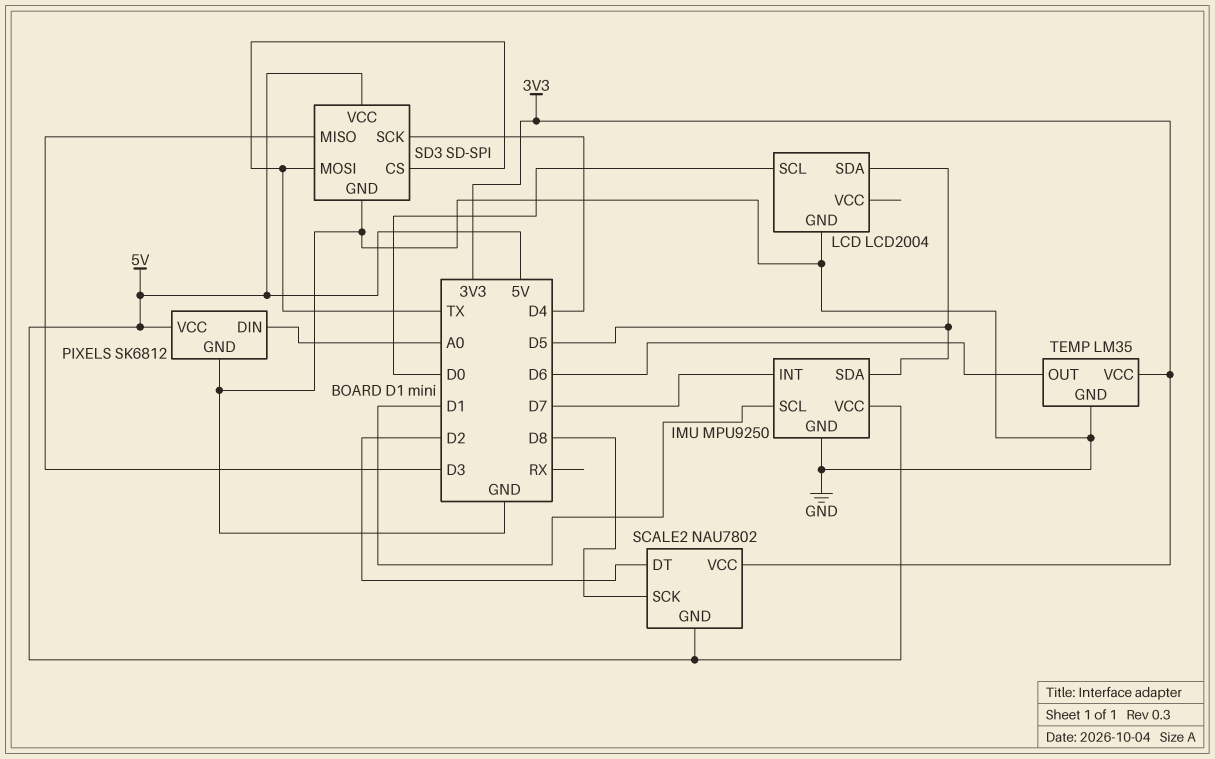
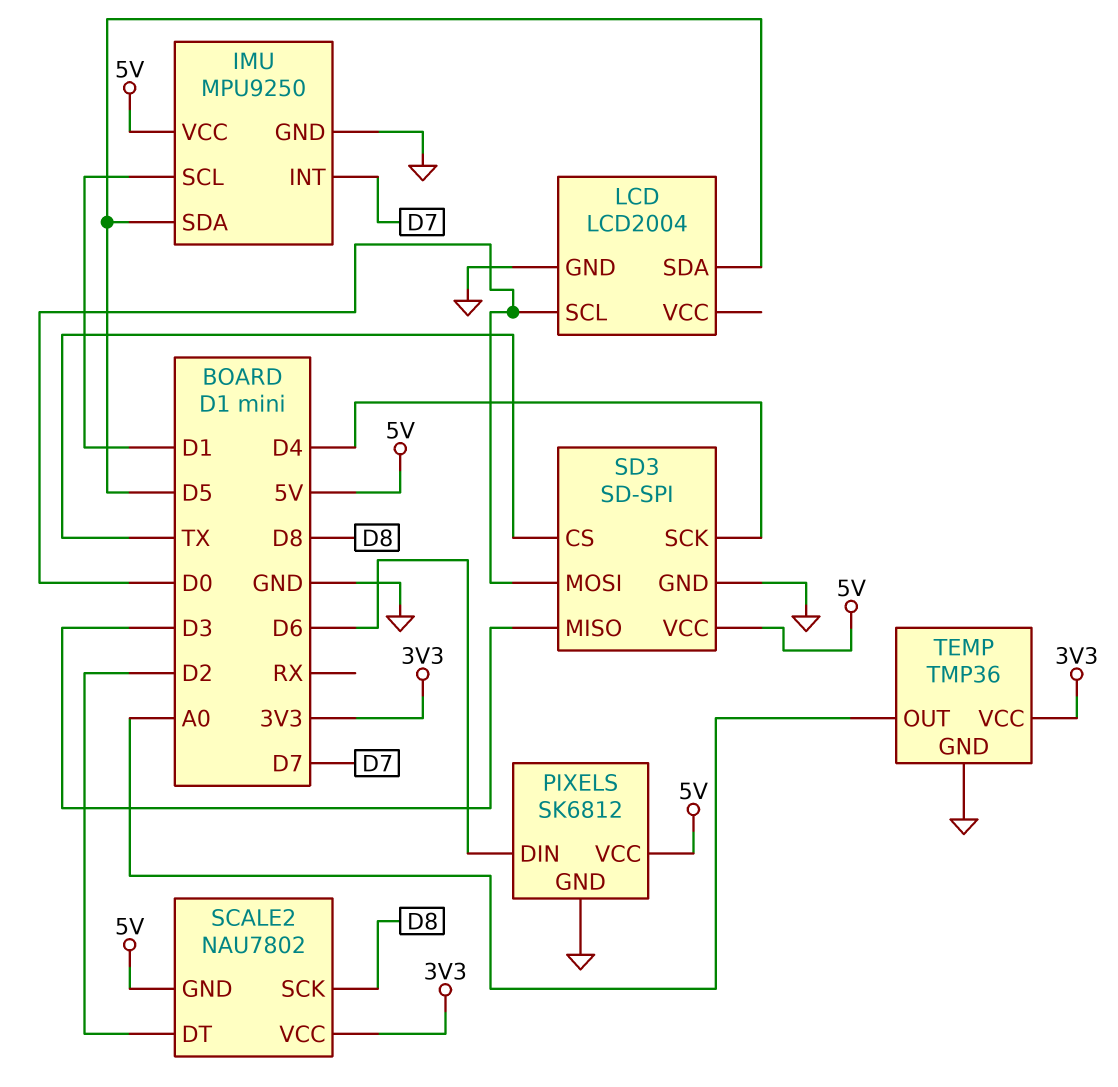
PIXELS pin DIN: A0 -> D6
SD3 pin MOSI: TX -> D0
TEMP: LM35 -> TMP36
TEMP pin OUT: D6 -> A0

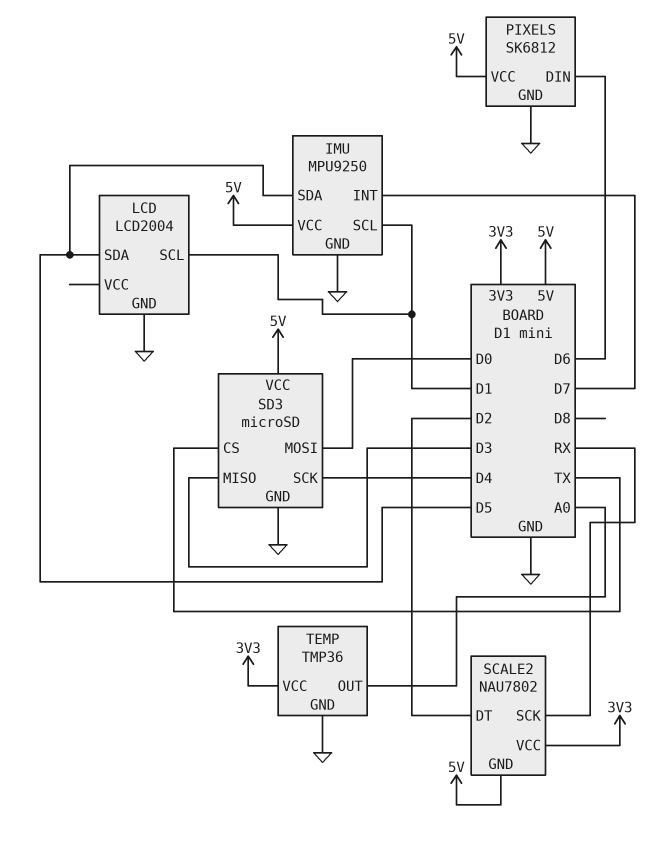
LCD pin SCL: D0 -> D1
SCALE2 pin SCK: D8 -> RX
SD3: SD-SPI -> microSD

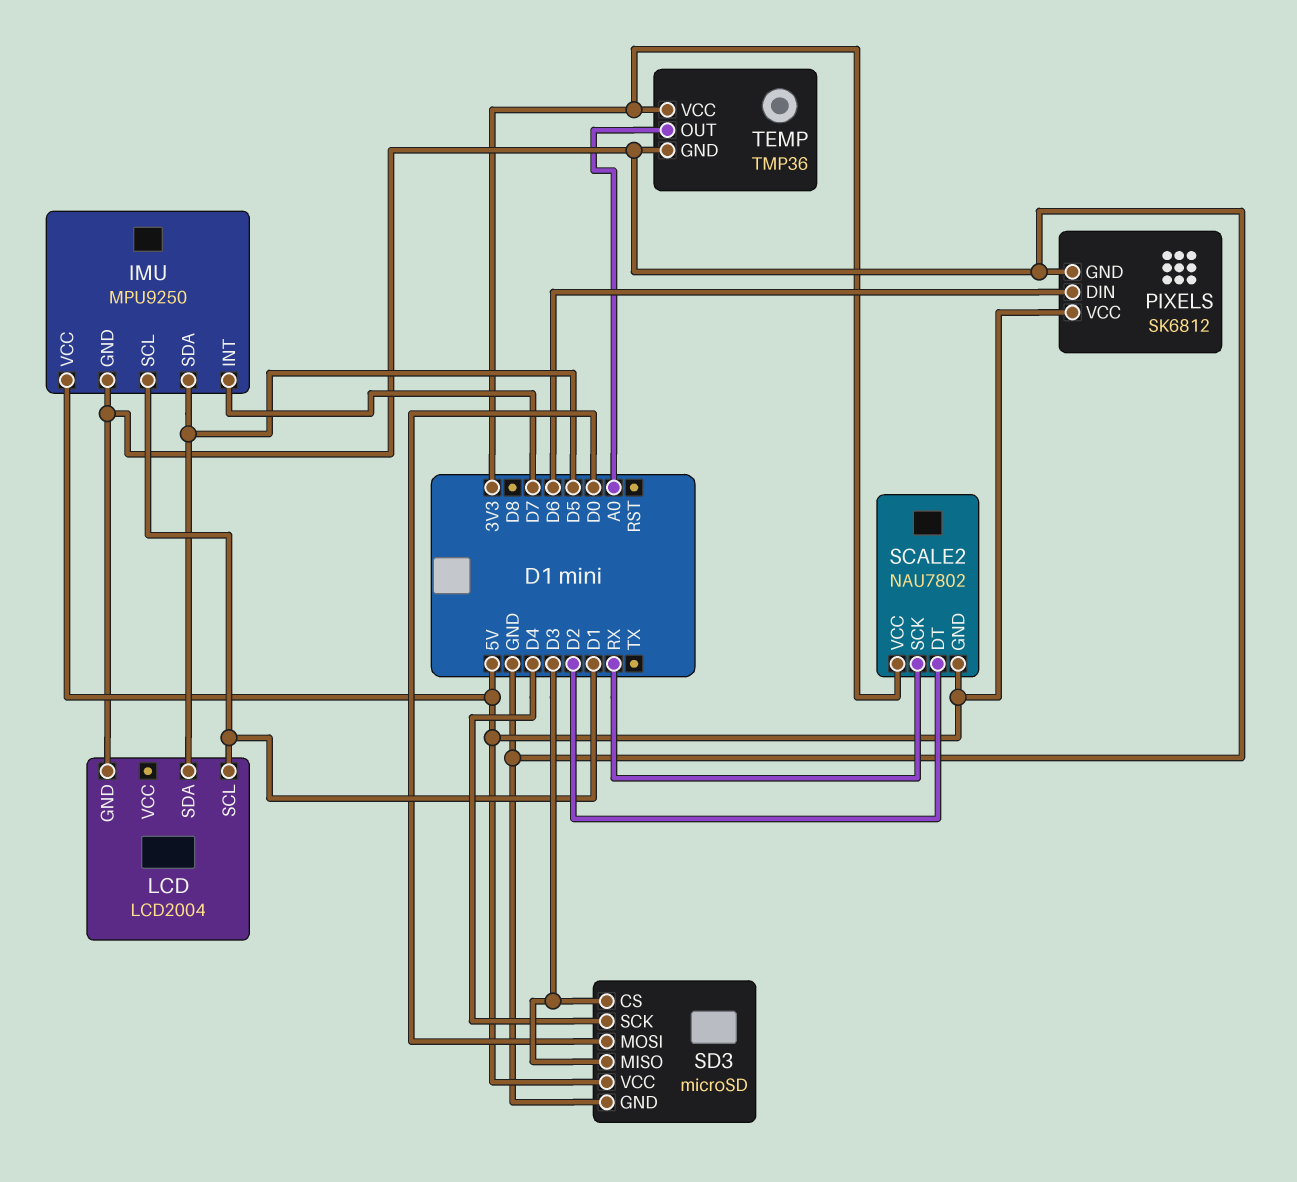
SD3 pin CS: TX -> D3

